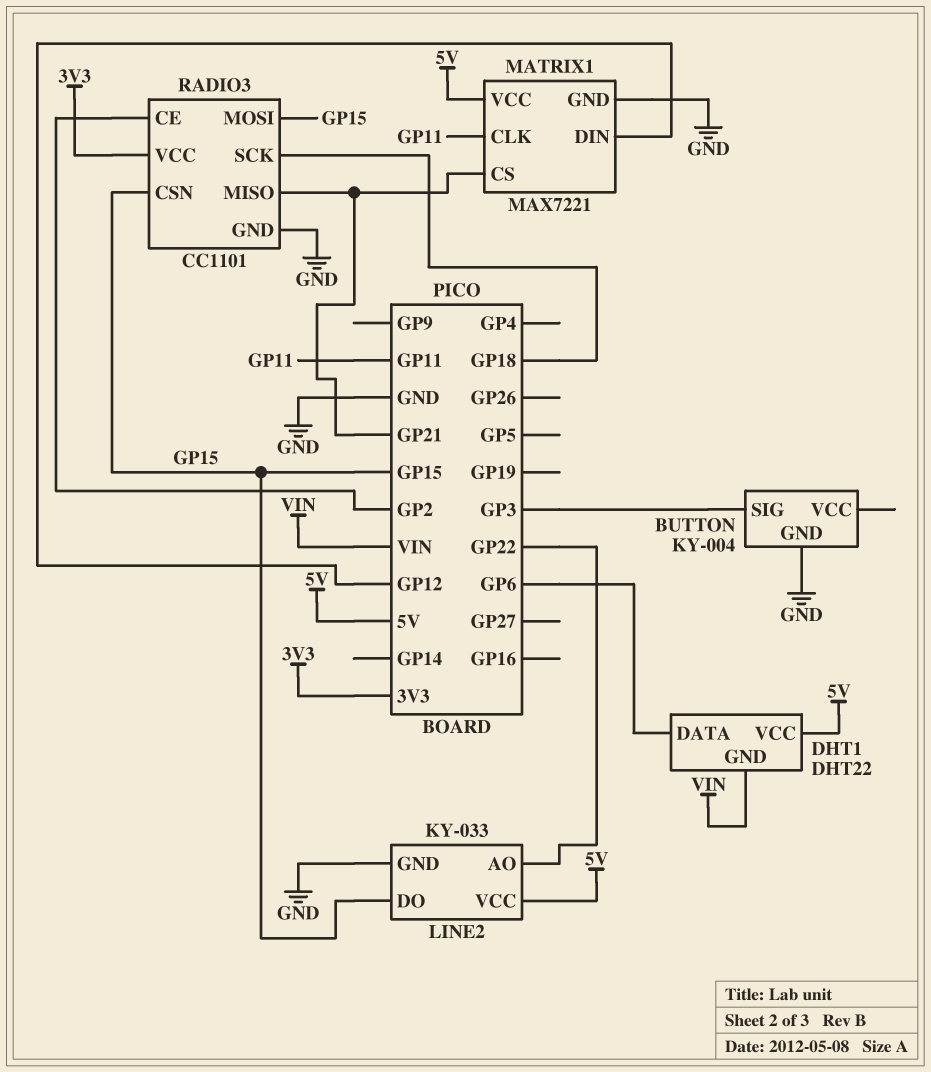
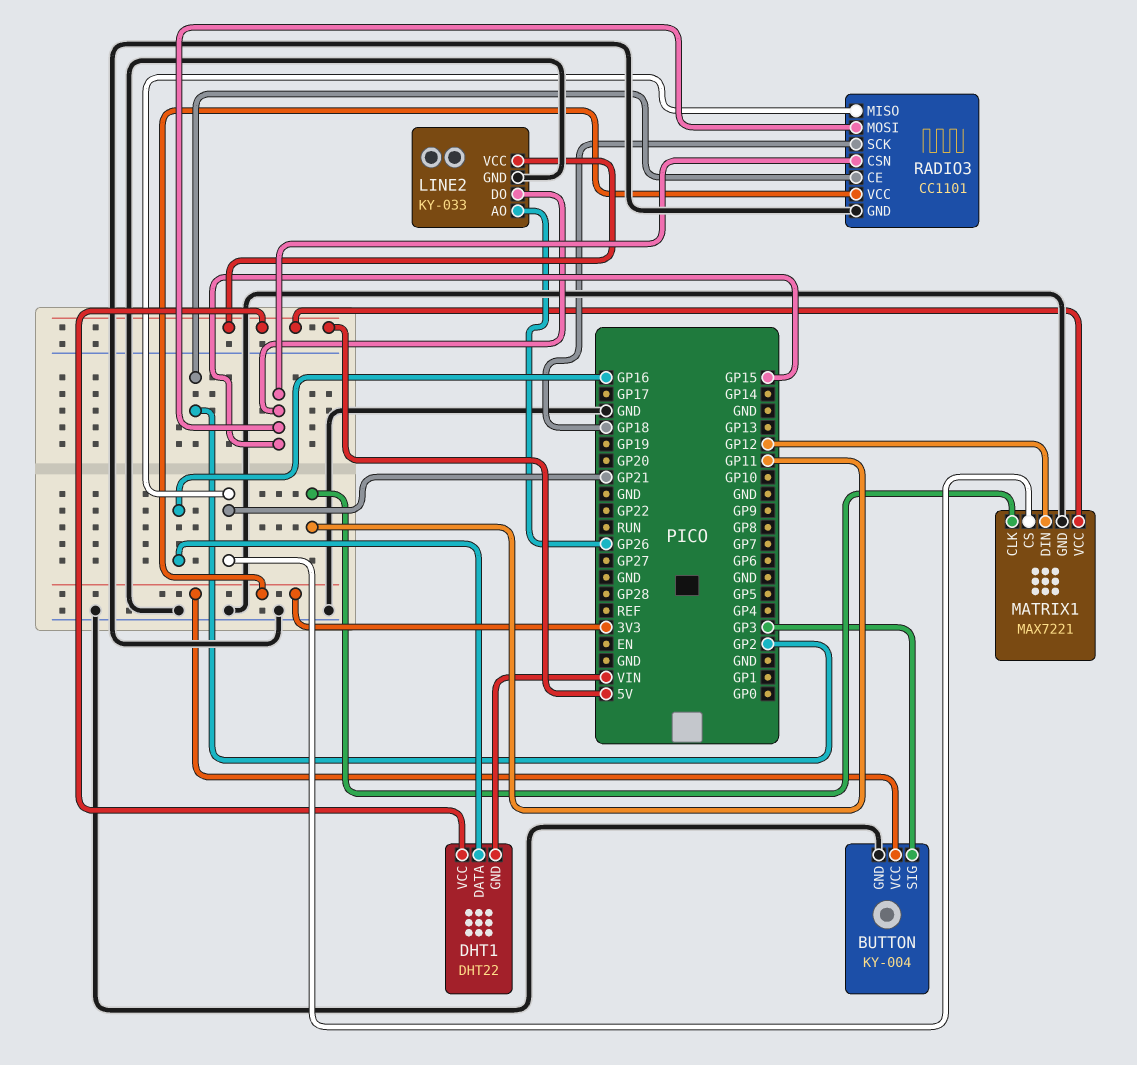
BUTTON pin VCC: none -> 3V3
DHT1 pin DATA: GP6 -> GP16
LINE2 pin AO: GP22 -> GP26

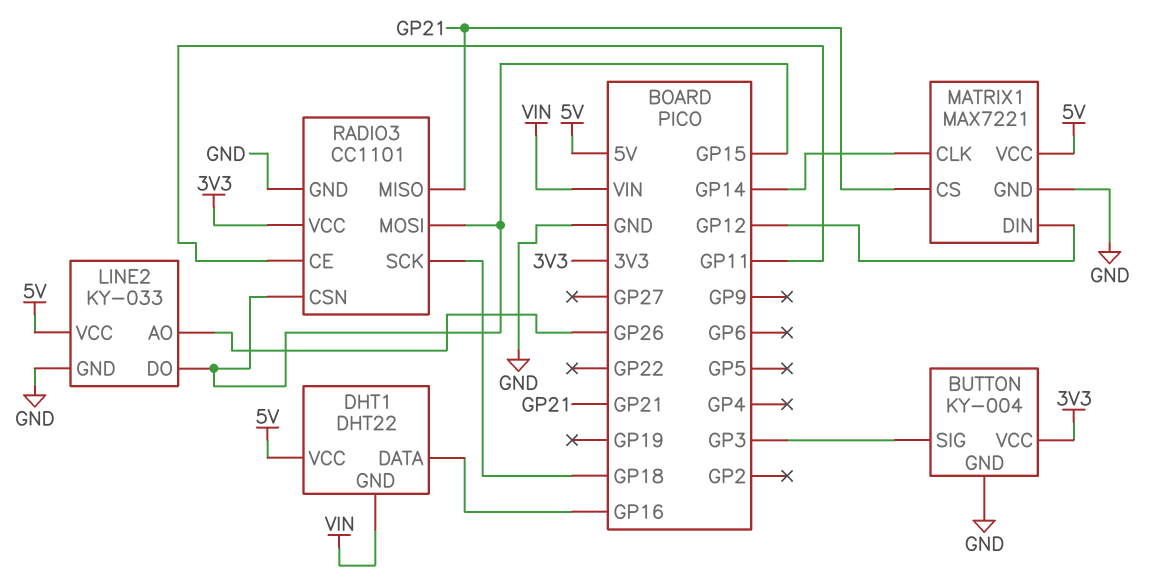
MATRIX1 pin CLK: GP11 -> GP14
RADIO3 pin CE: GP2 -> GP11

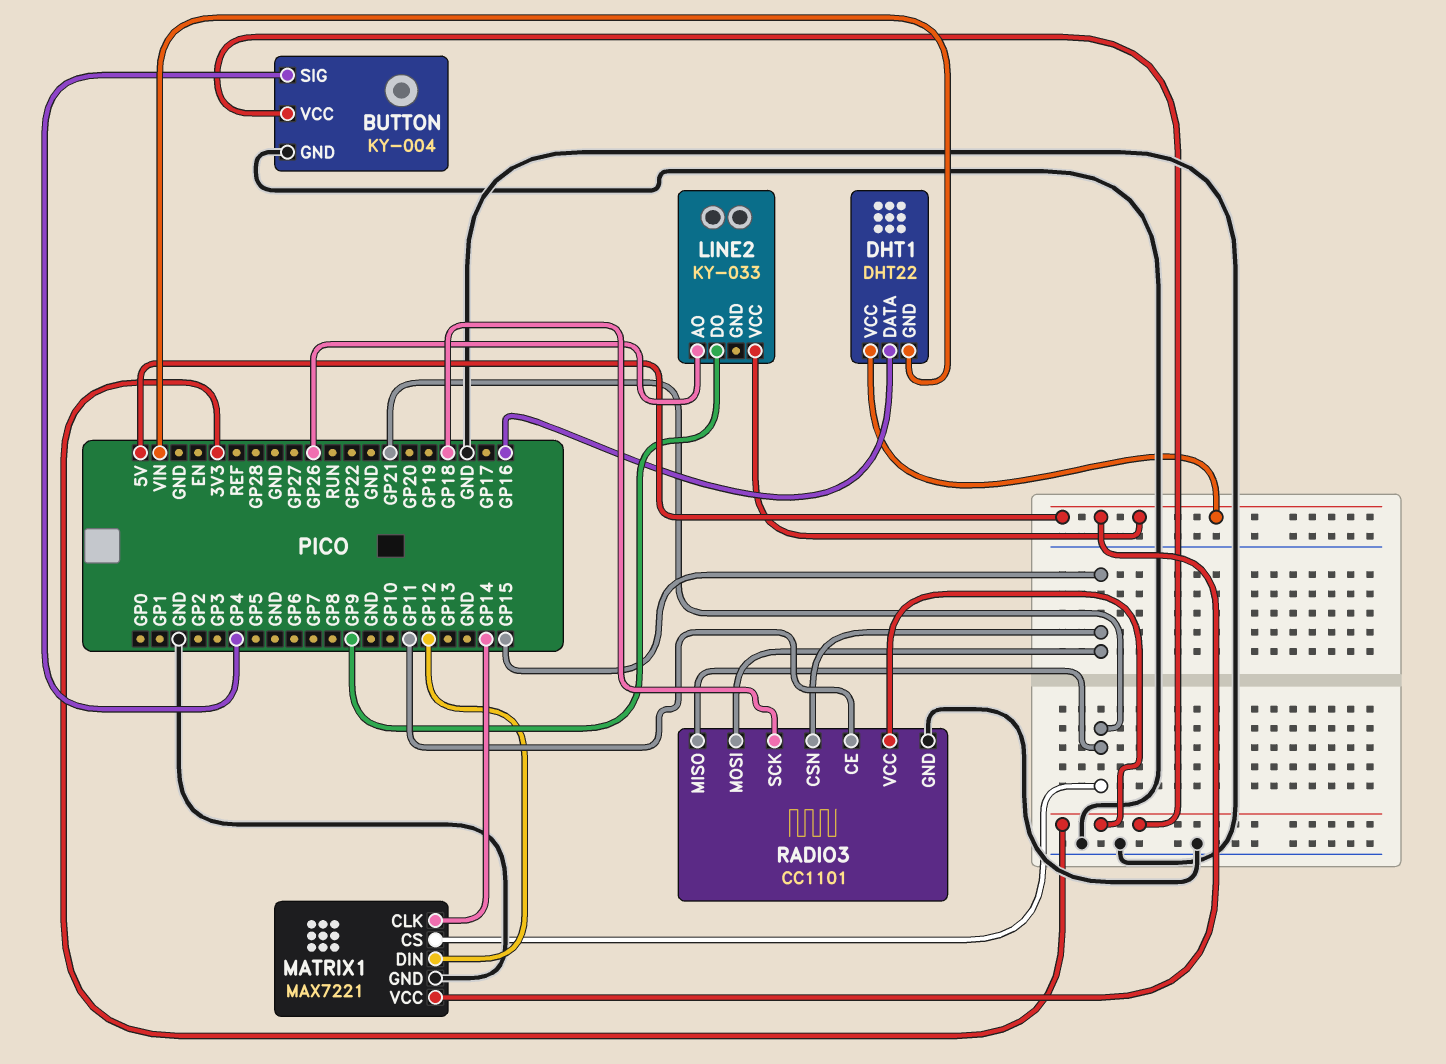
BUTTON pin SIG: GP3 -> GP4
LINE2 pin DO: GP15 -> GP9
LINE2 pin GND: GND -> none

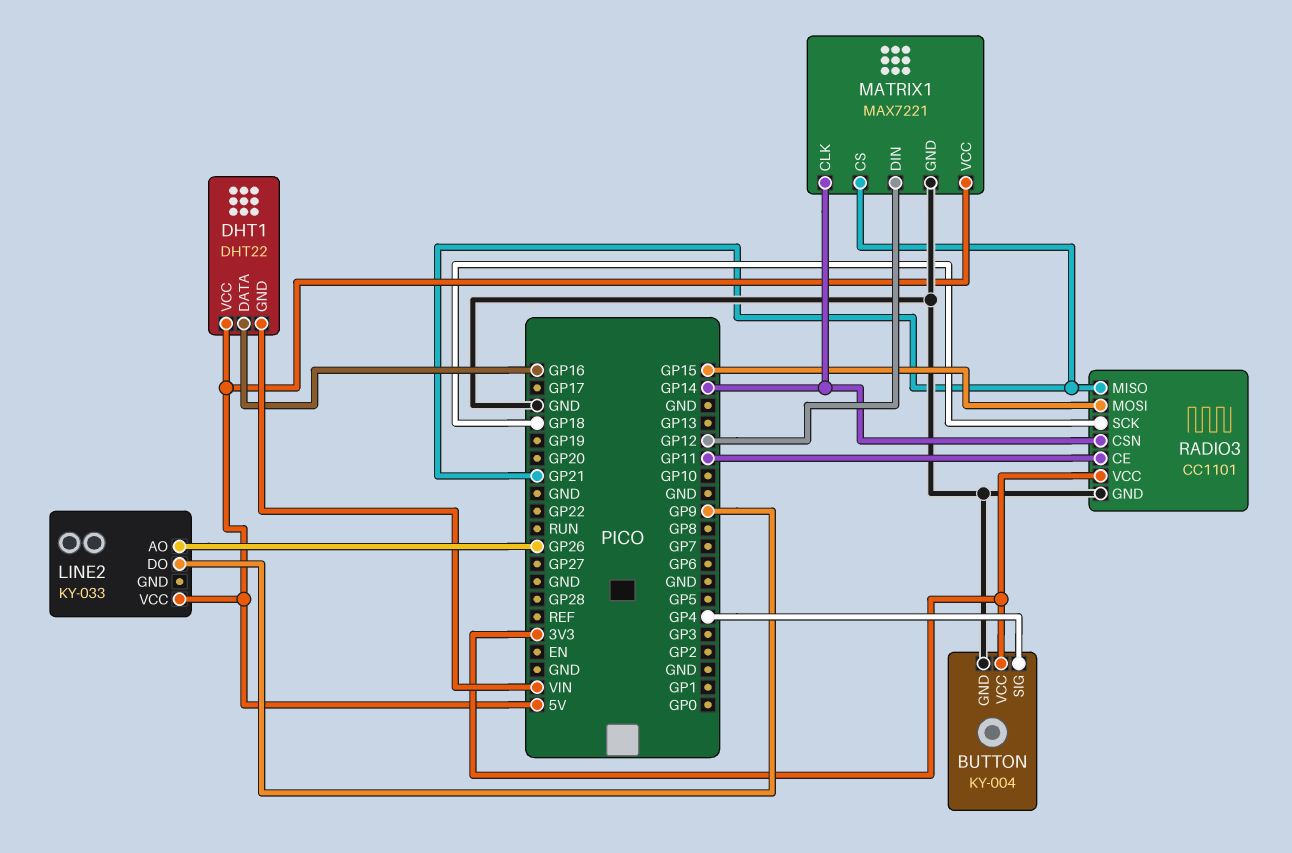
RADIO3 pin CSN: GP15 -> GP14

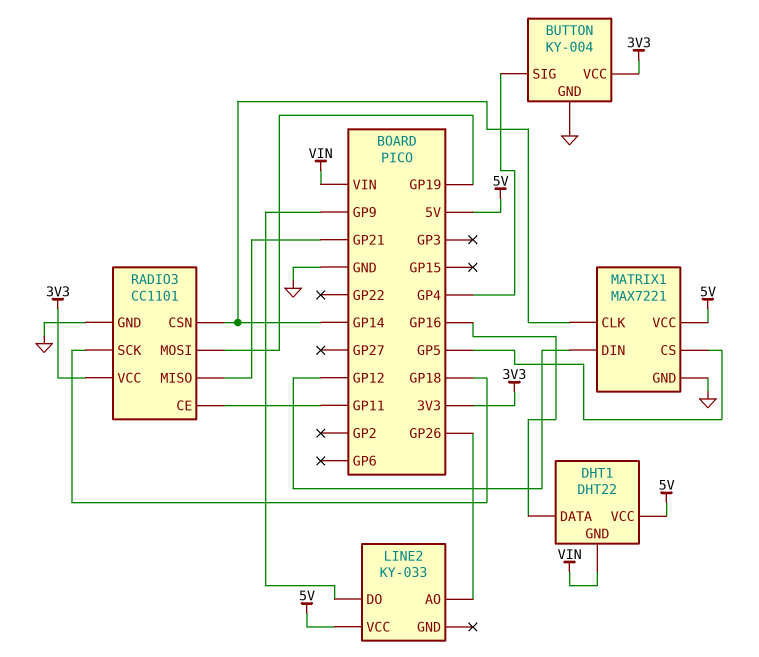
MATRIX1 pin CS: GP21 -> GP5
RADIO3 pin MOSI: GP15 -> GP19

